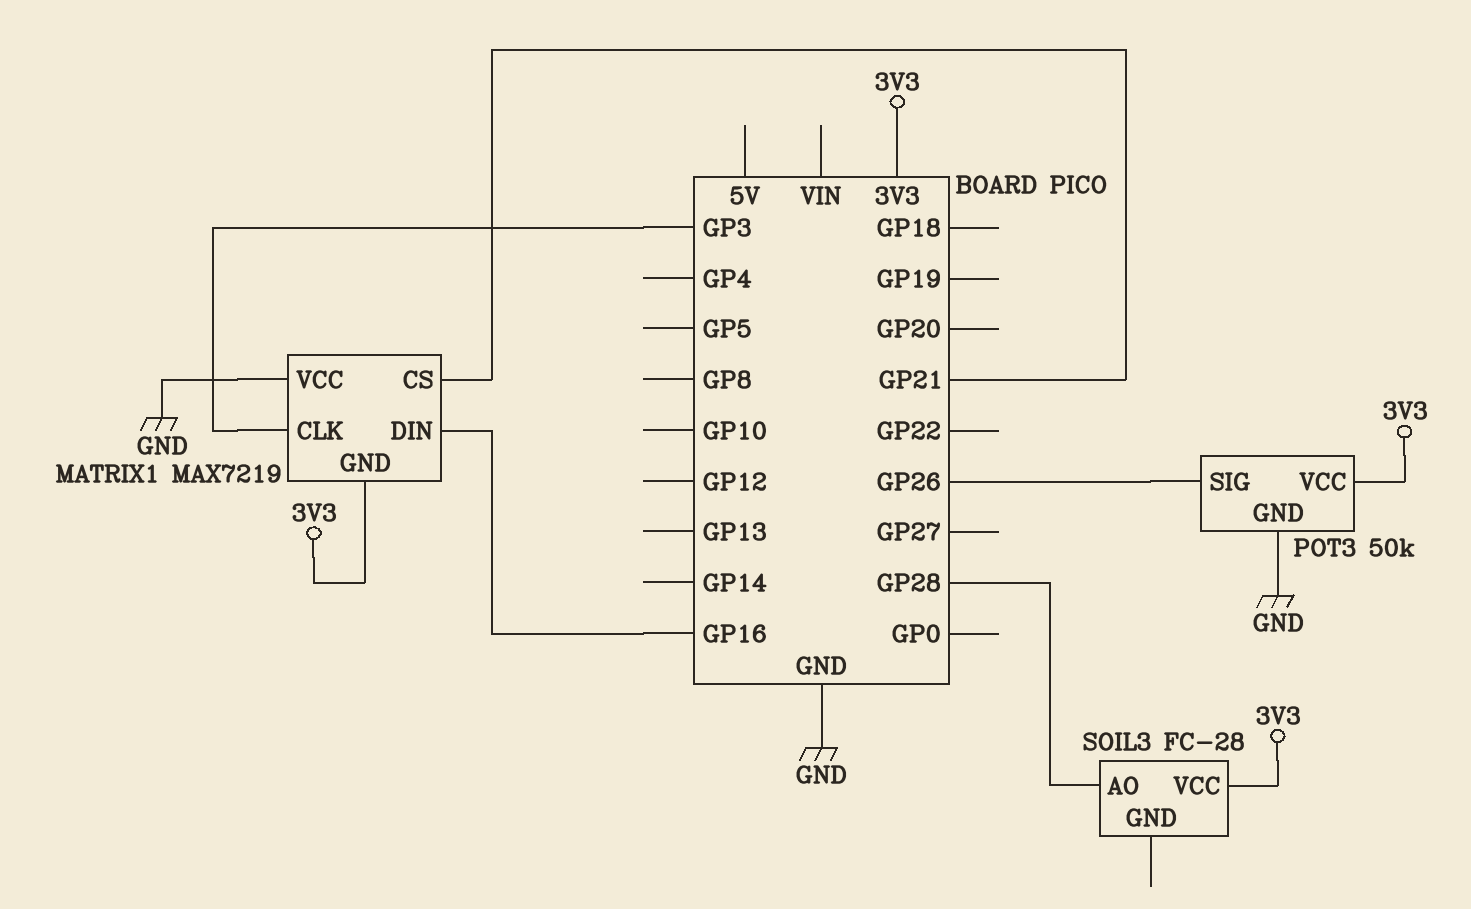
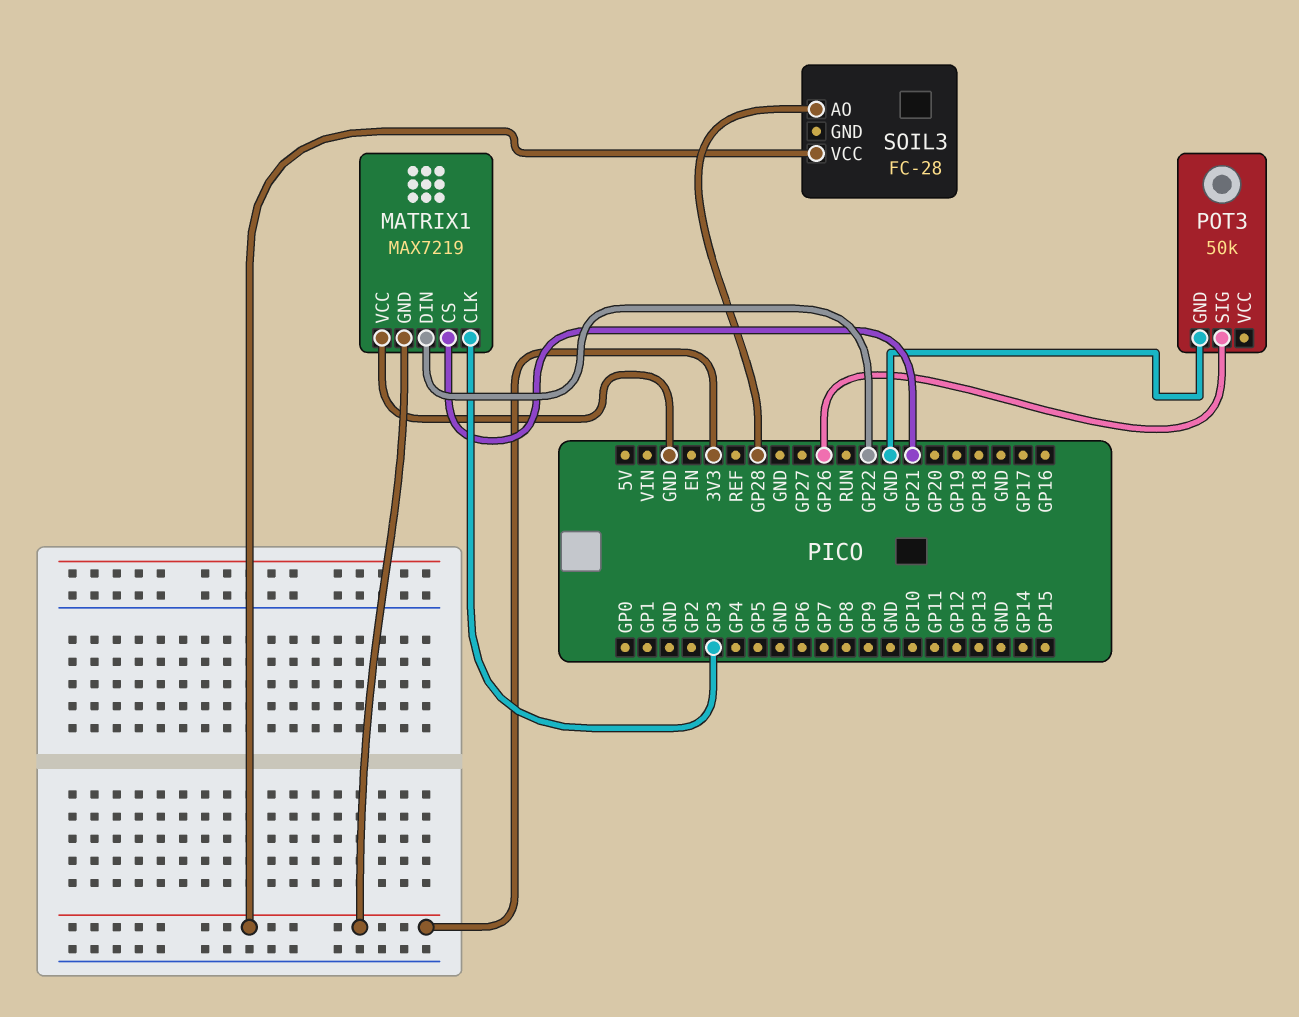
MATRIX1 pin DIN: GP16 -> GP22
POT3 pin VCC: 3V3 -> none

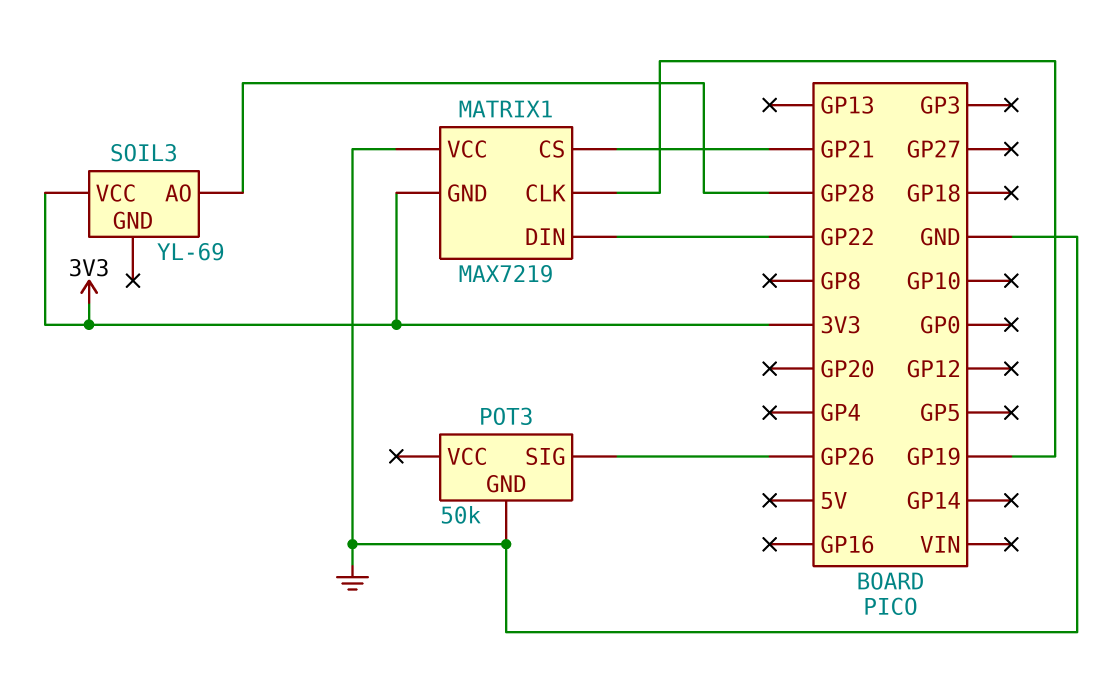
MATRIX1 pin CLK: GP3 -> GP19
SOIL3: FC-28 -> YL-69

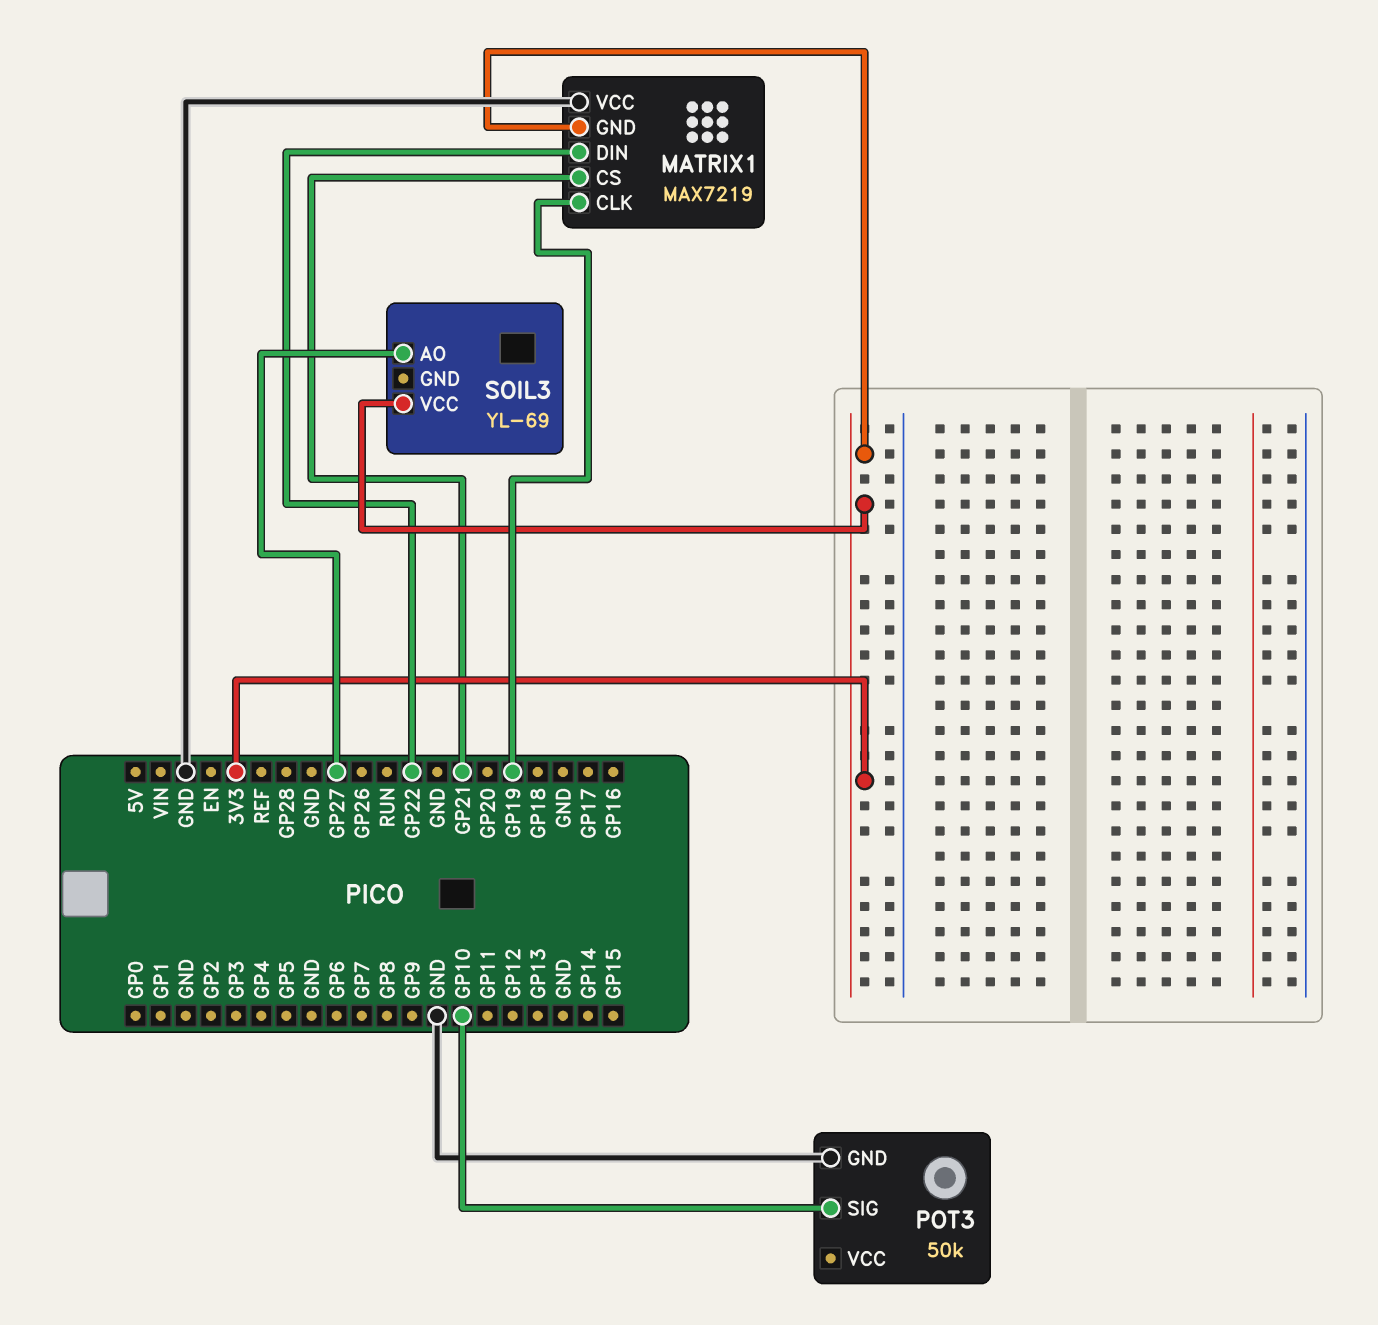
POT3 pin SIG: GP26 -> GP10
SOIL3 pin AO: GP28 -> GP27

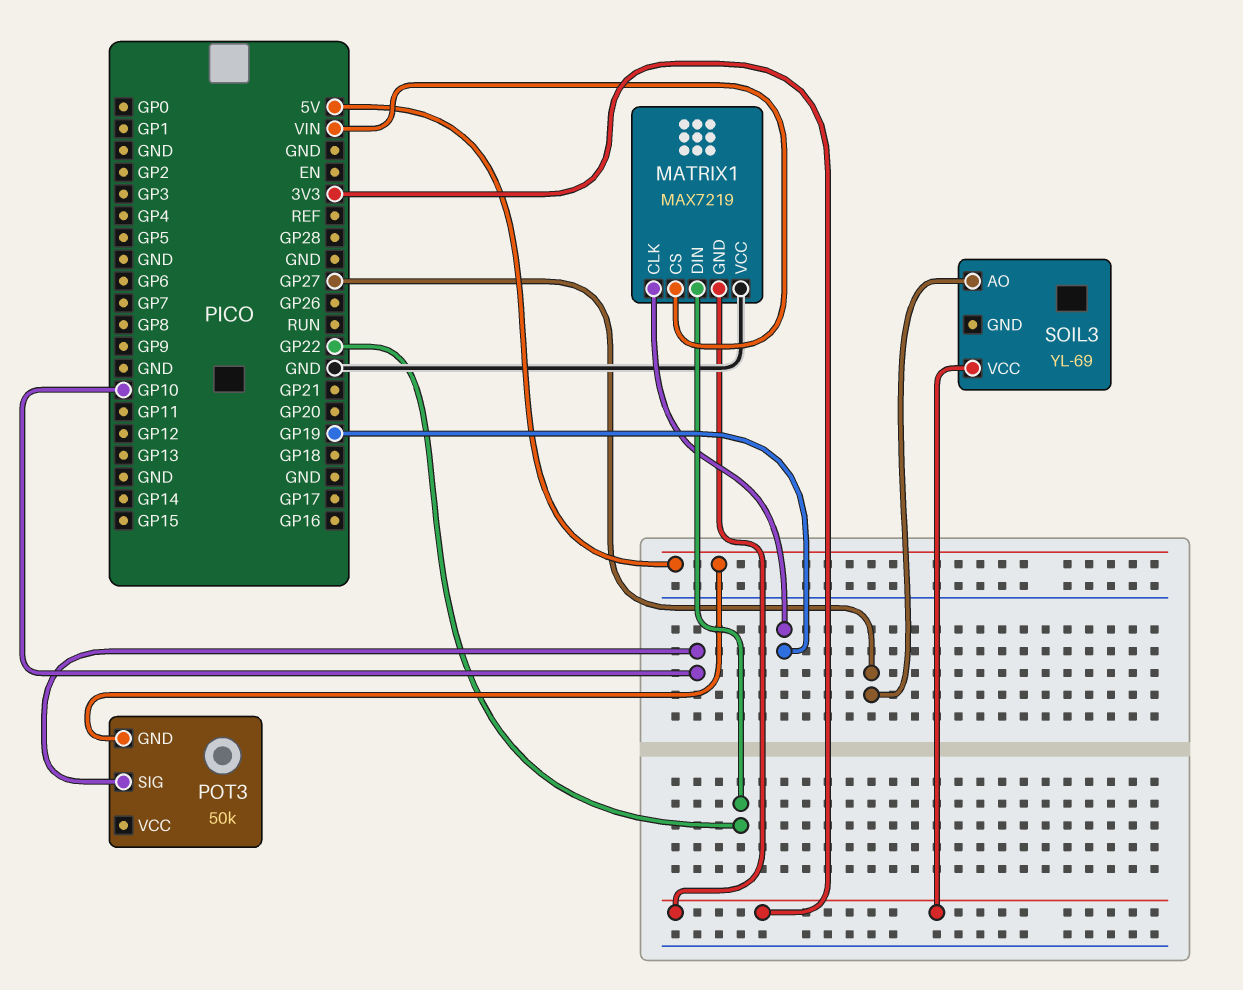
MATRIX1 pin CS: GP21 -> VIN
POT3 pin GND: GND -> 5V

